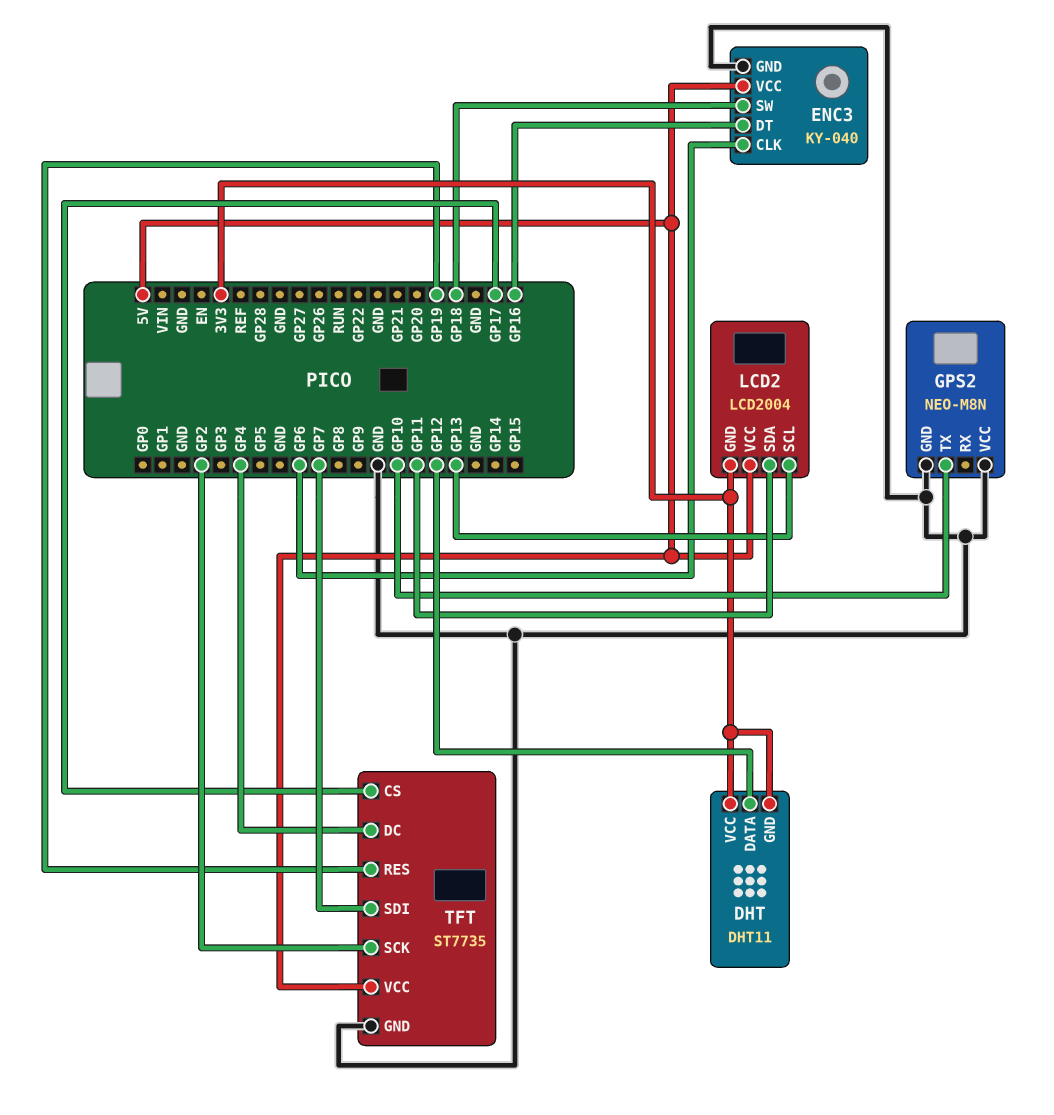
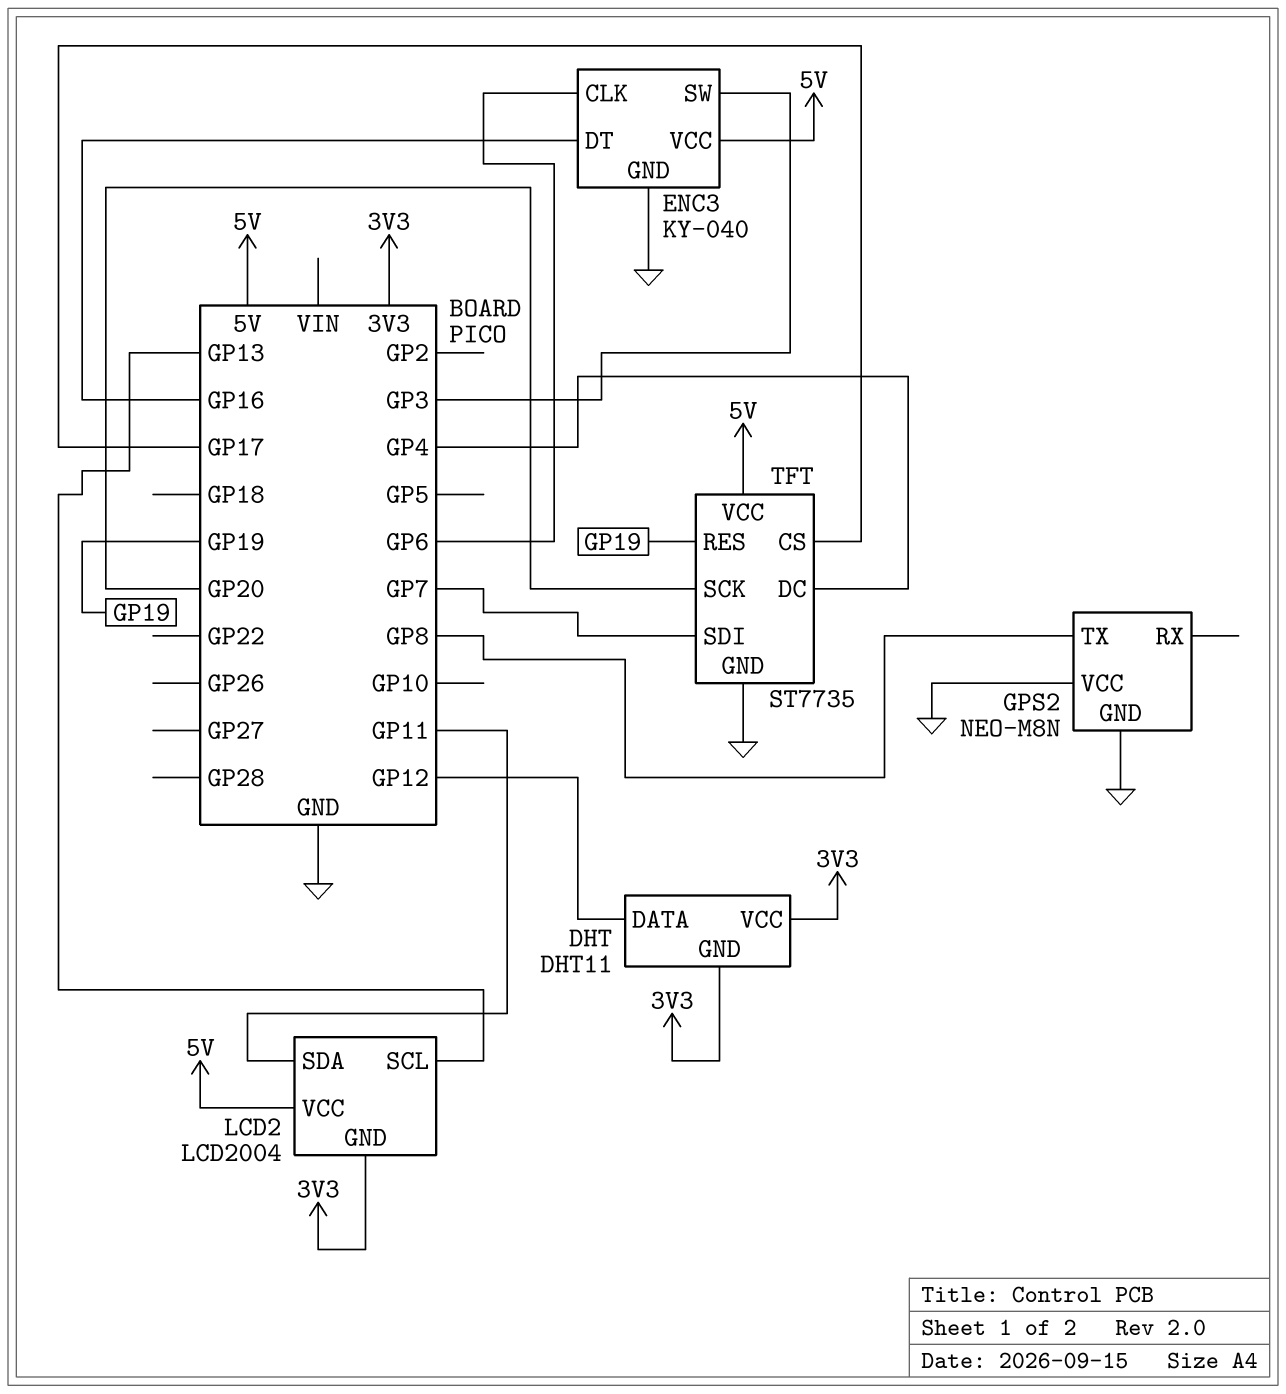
ENC3 pin SW: GP18 -> GP3
GPS2 pin TX: GP10 -> GP8
TFT pin SCK: GP2 -> GP20

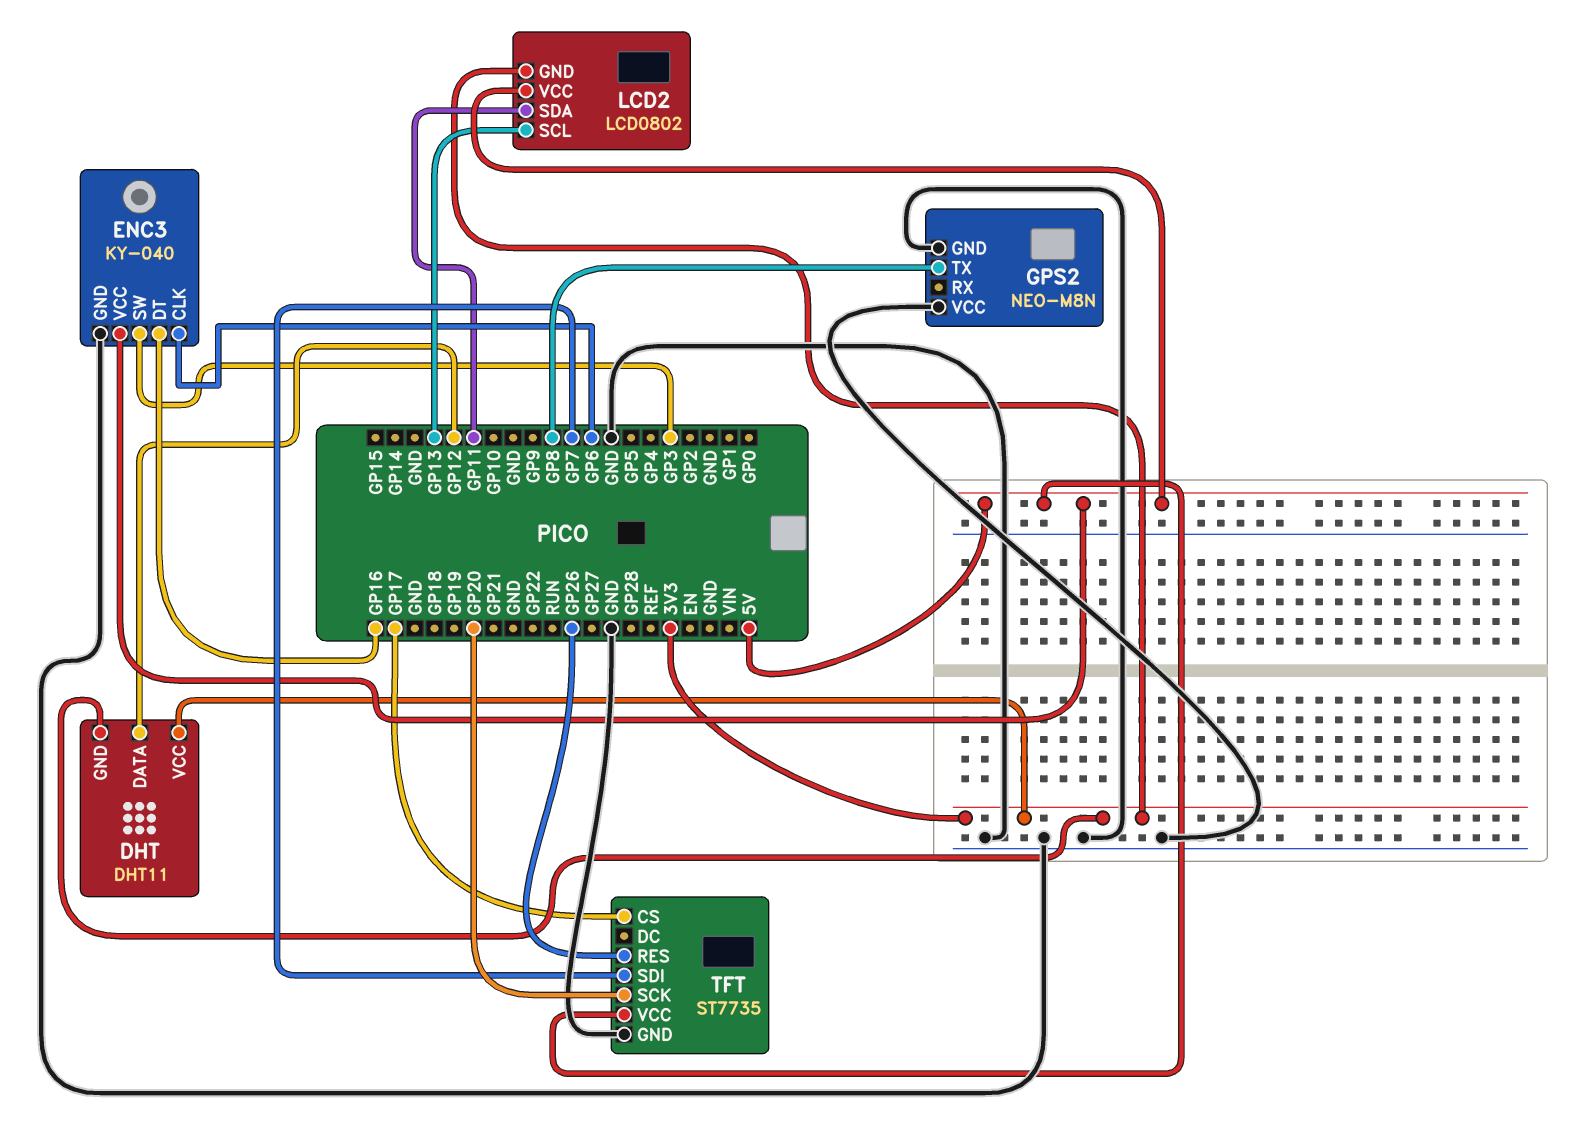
LCD2: LCD2004 -> LCD0802
TFT pin DC: GP4 -> none
TFT pin RES: GP19 -> GP26

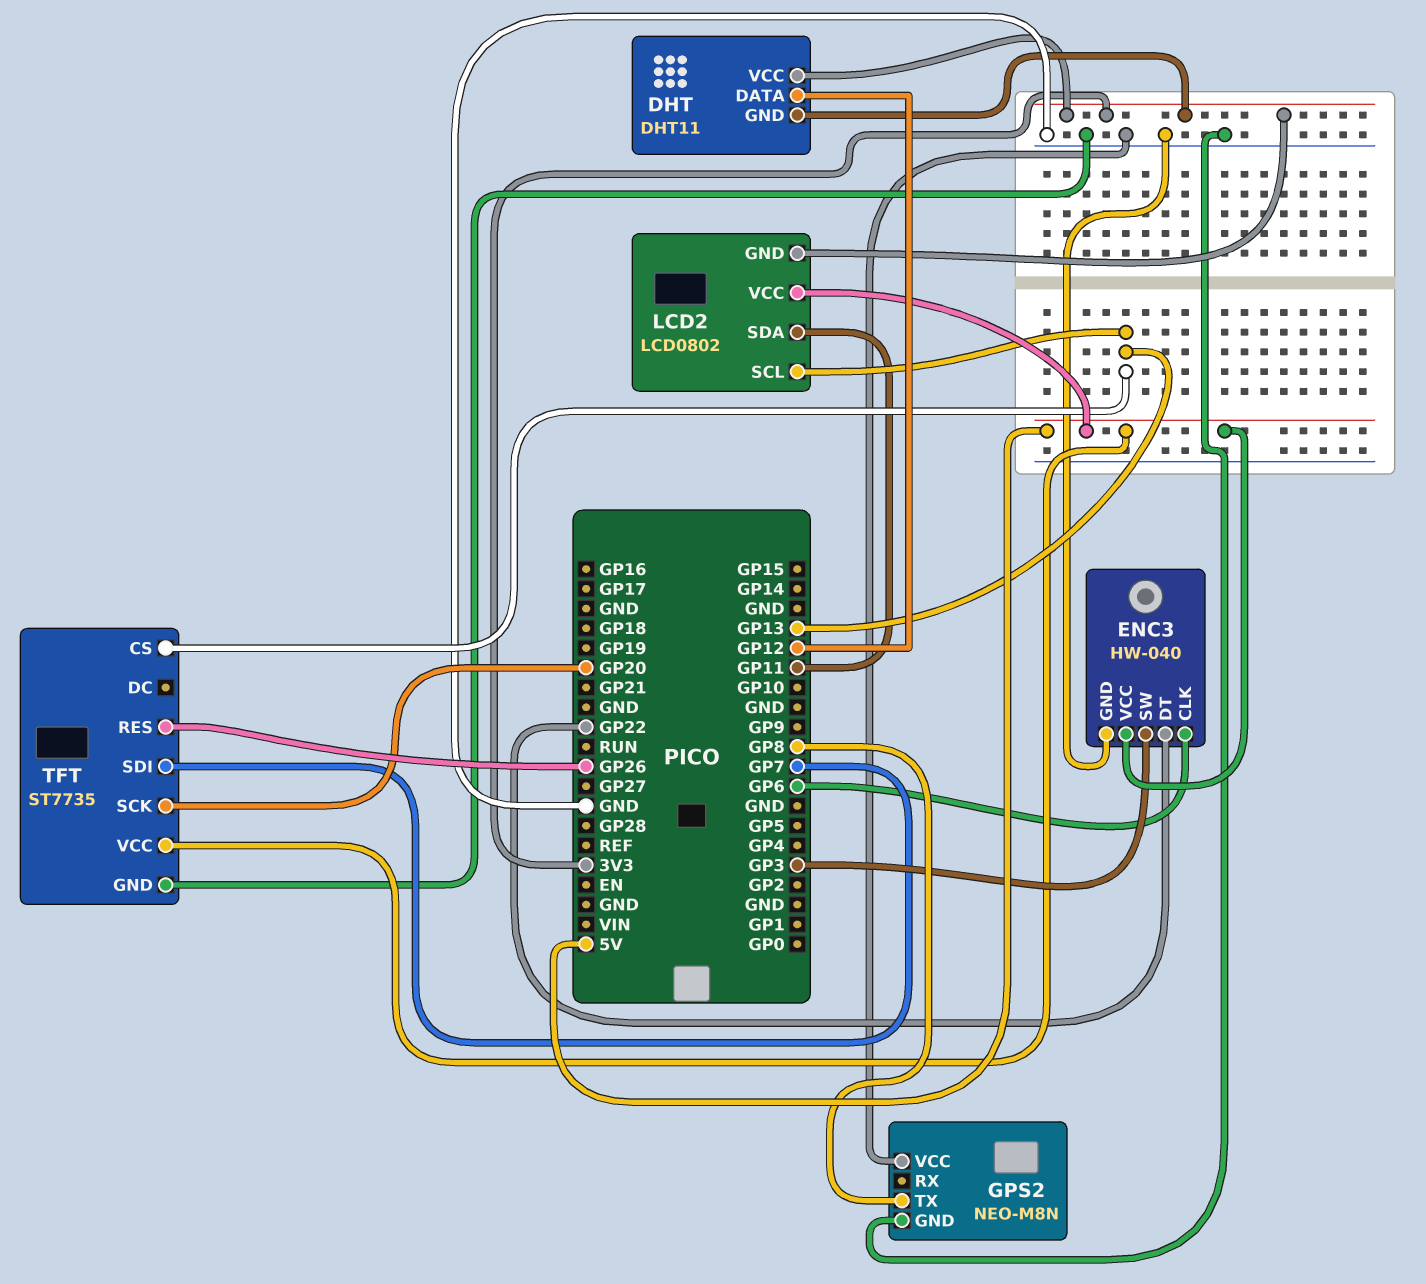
ENC3: KY-040 -> HW-040
ENC3 pin DT: GP16 -> GP22
TFT pin CS: GP17 -> GP13

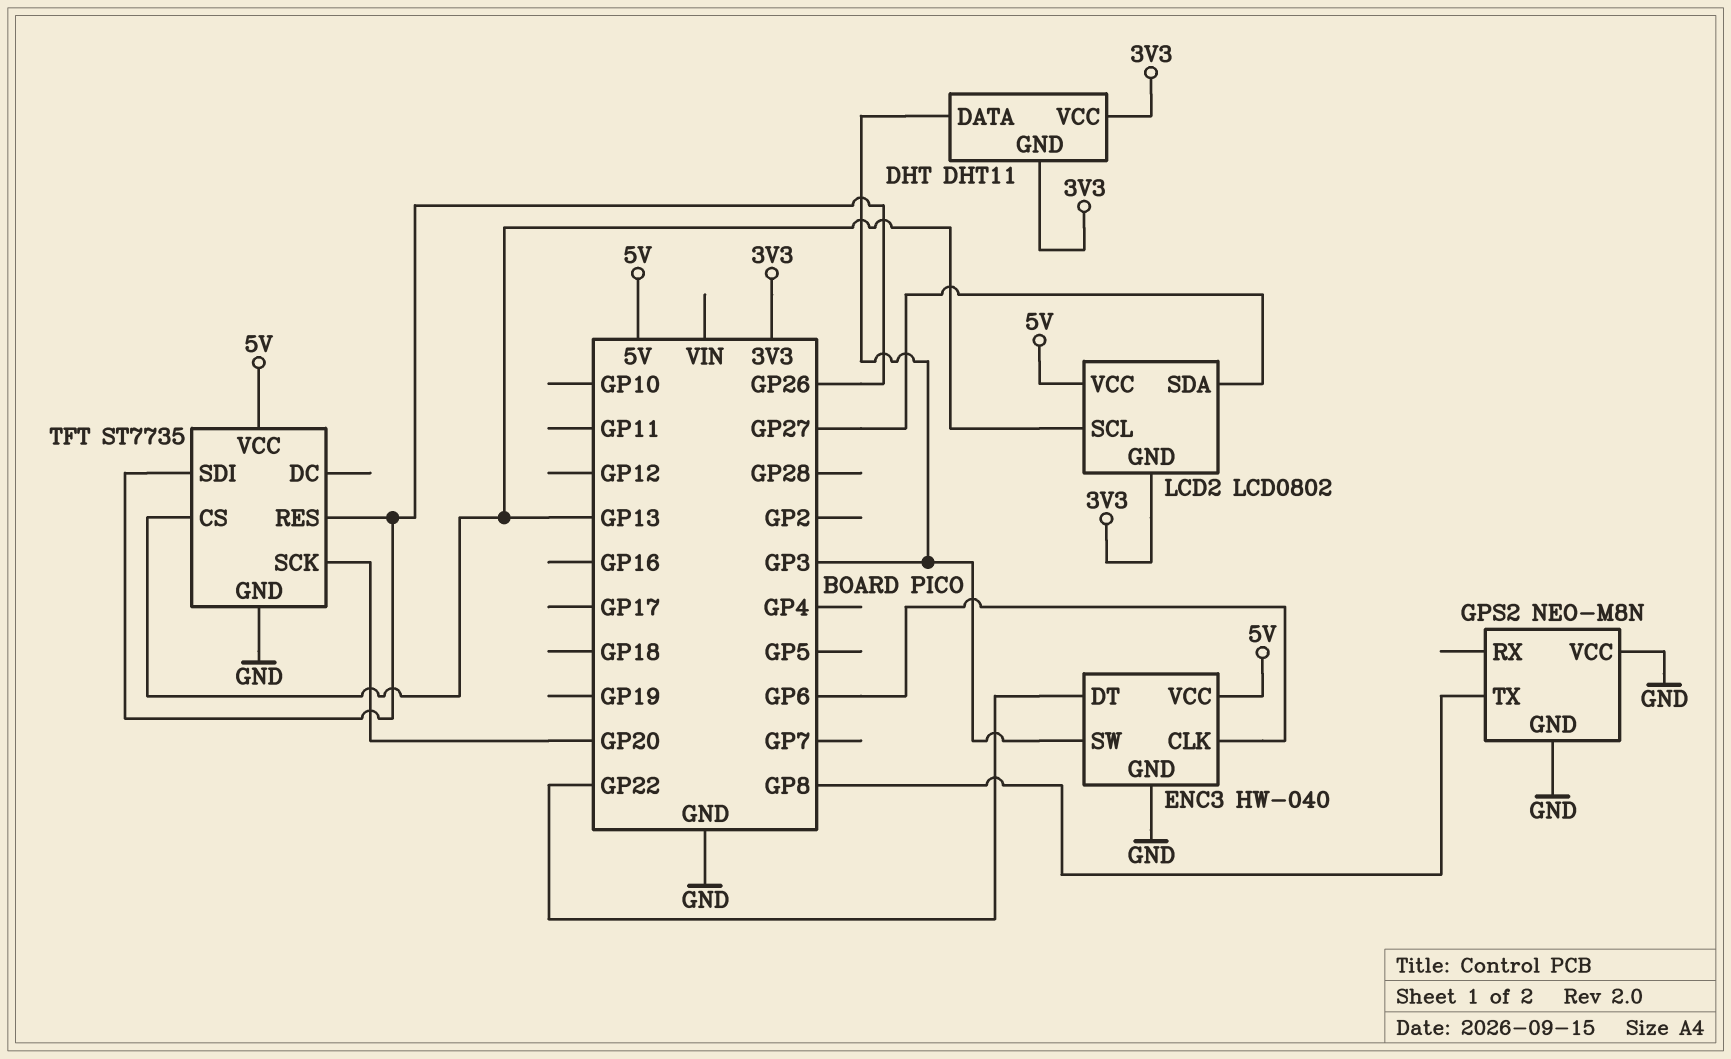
DHT pin DATA: GP12 -> GP3
LCD2 pin SDA: GP11 -> GP27
TFT pin SDI: GP7 -> GP26

